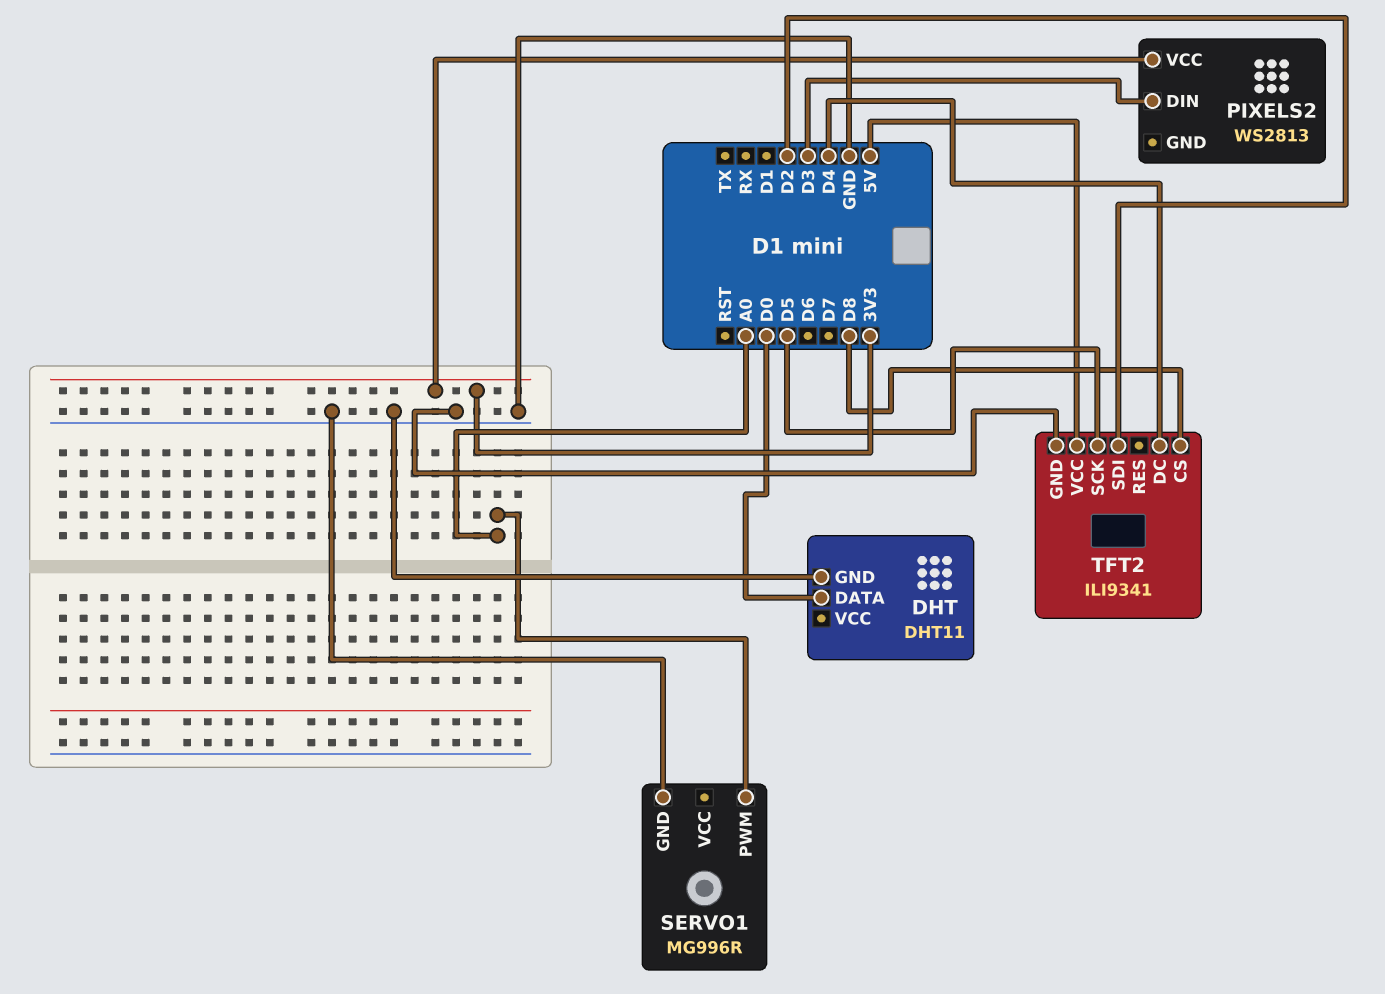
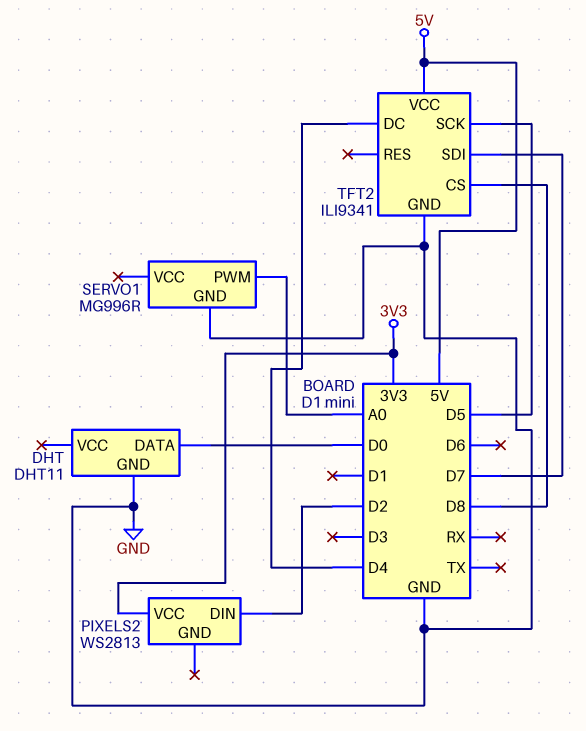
PIXELS2 pin DIN: D3 -> D2
TFT2 pin SDI: D2 -> D7

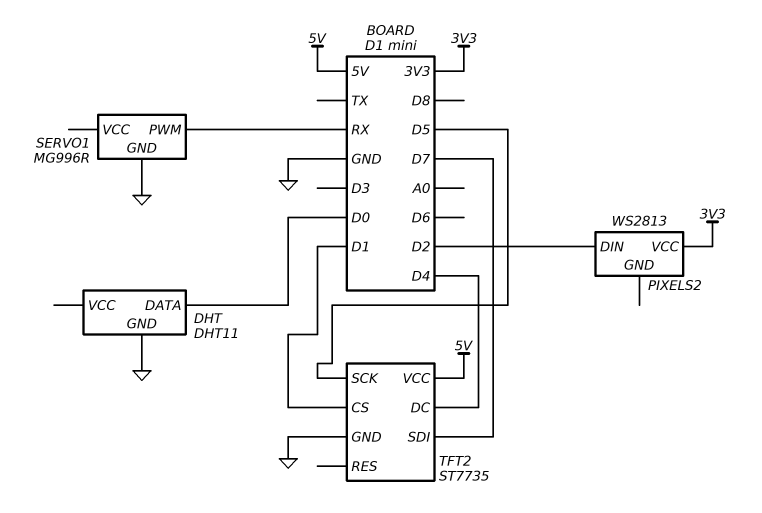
SERVO1 pin PWM: A0 -> RX
TFT2: ILI9341 -> ST7735
TFT2 pin CS: D8 -> D1

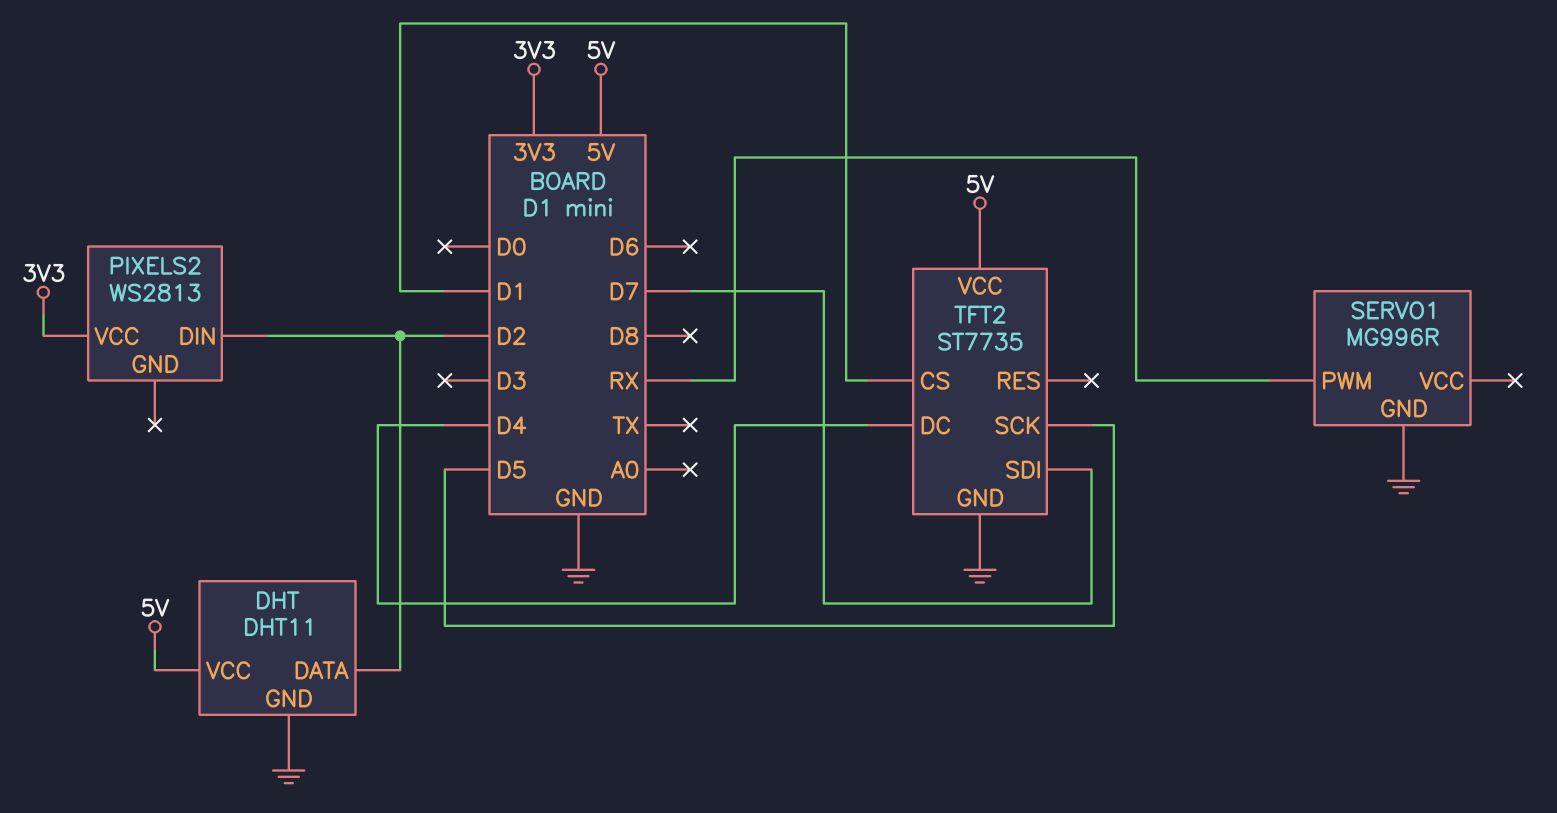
DHT pin DATA: D0 -> D2
DHT pin VCC: none -> 5V

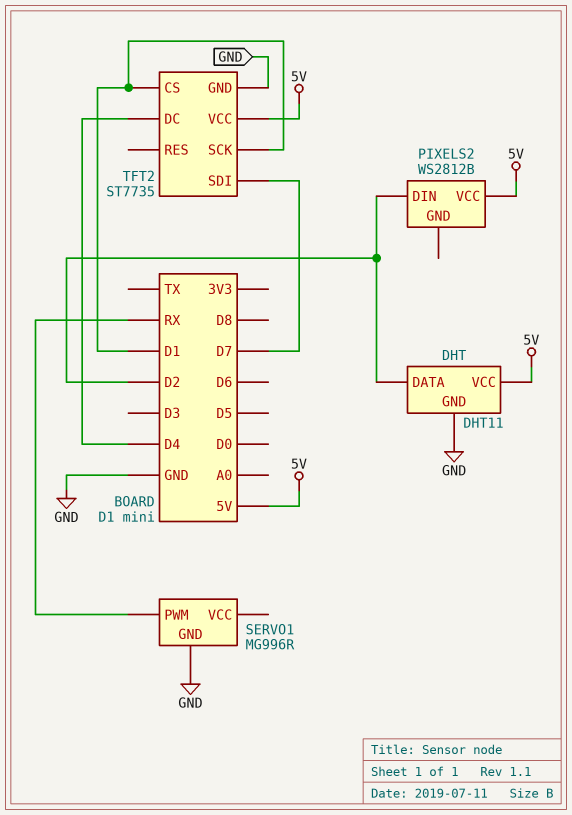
PIXELS2: WS2813 -> WS2812B
PIXELS2 pin VCC: 3V3 -> 5V
TFT2 pin SCK: D5 -> D1

